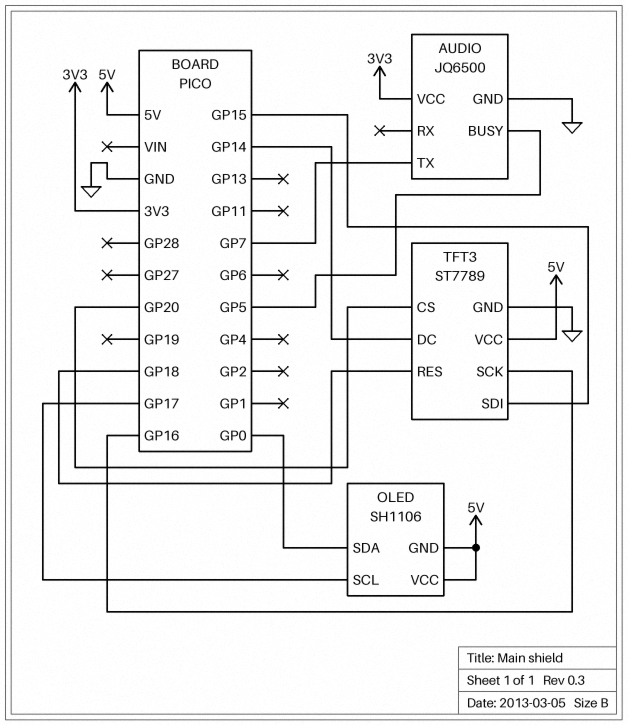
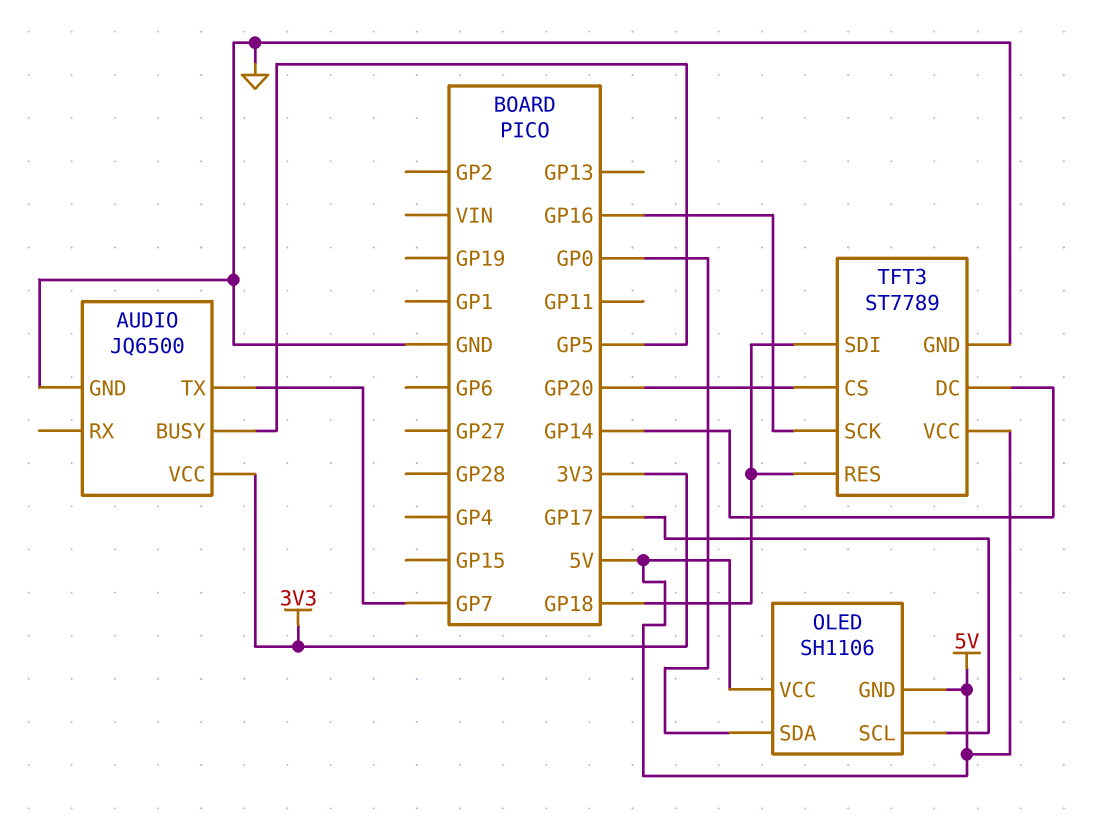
TFT3 pin SDI: GP15 -> GP18

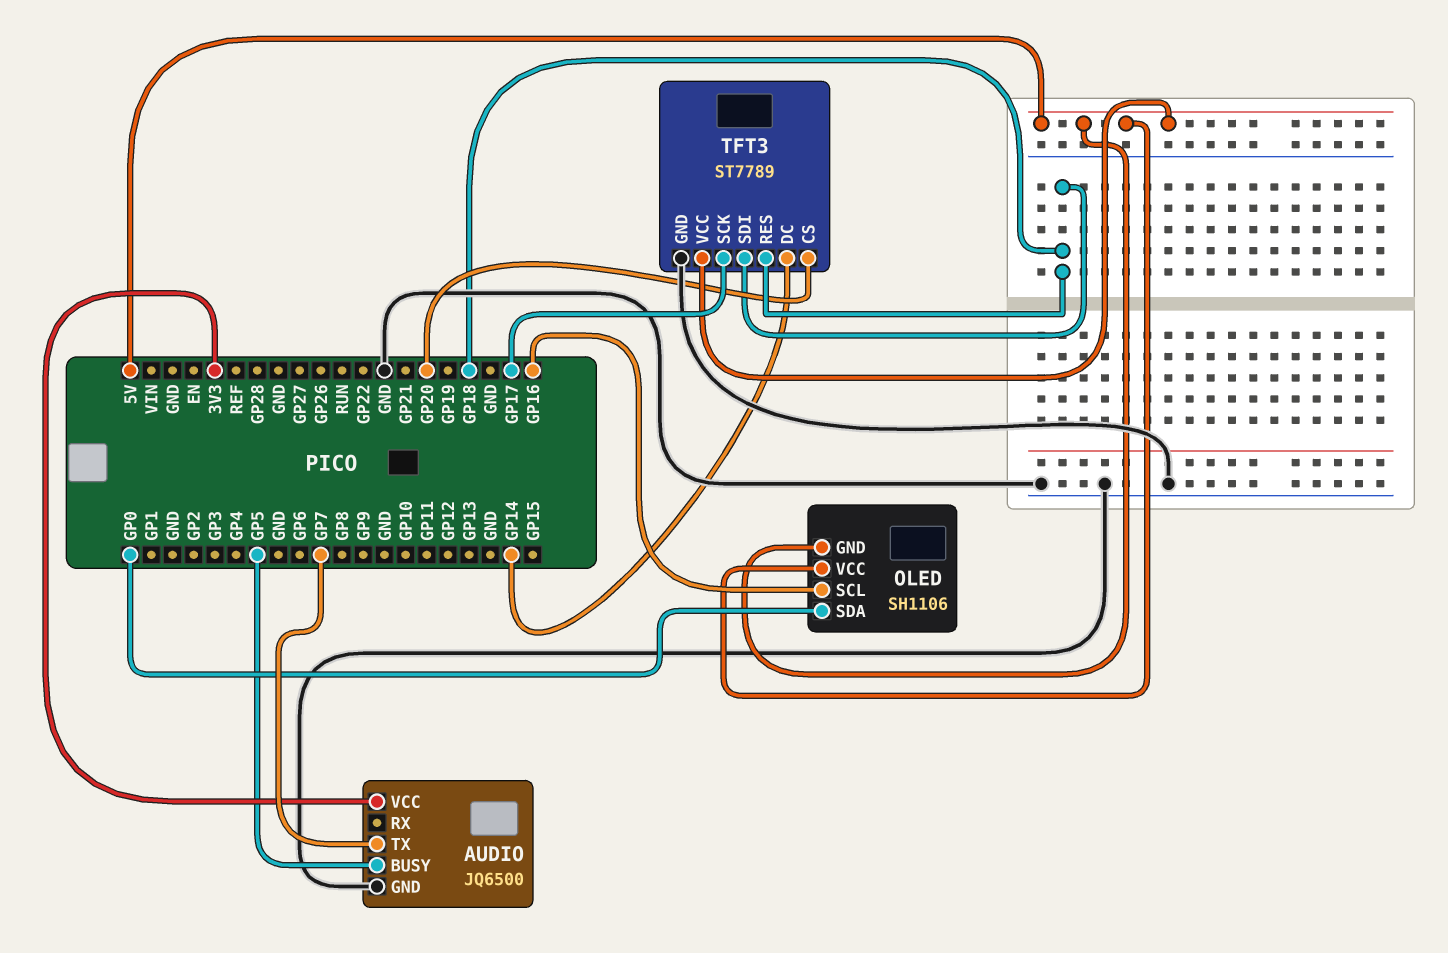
OLED pin SCL: GP17 -> GP16
TFT3 pin SCK: GP16 -> GP17

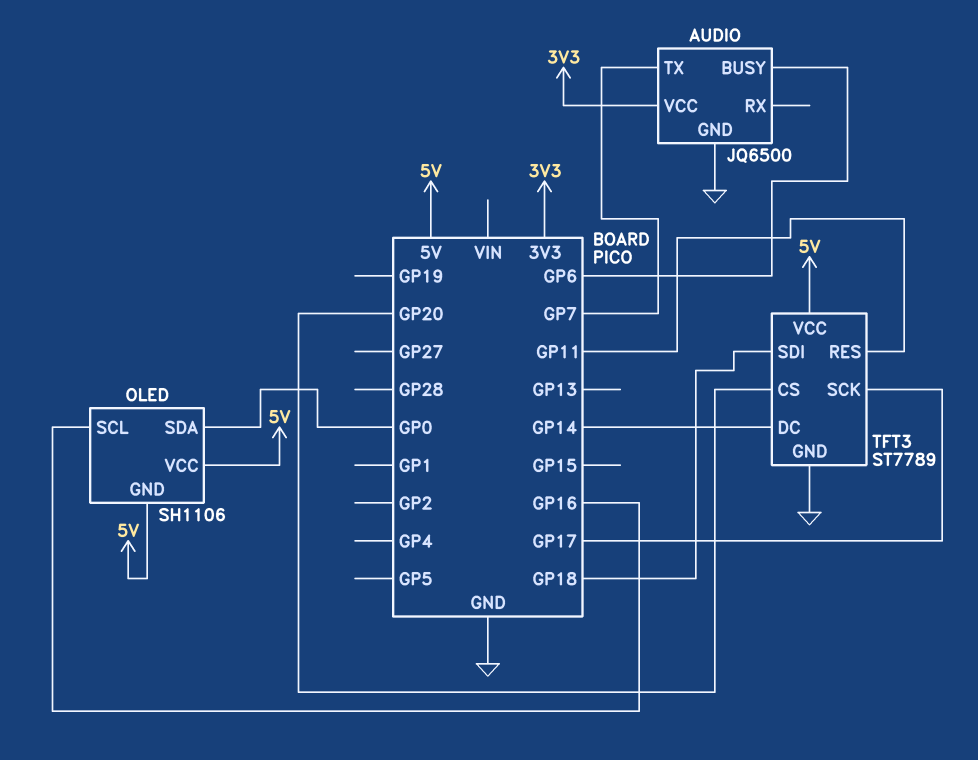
AUDIO pin BUSY: GP5 -> GP6
TFT3 pin RES: GP18 -> GP11

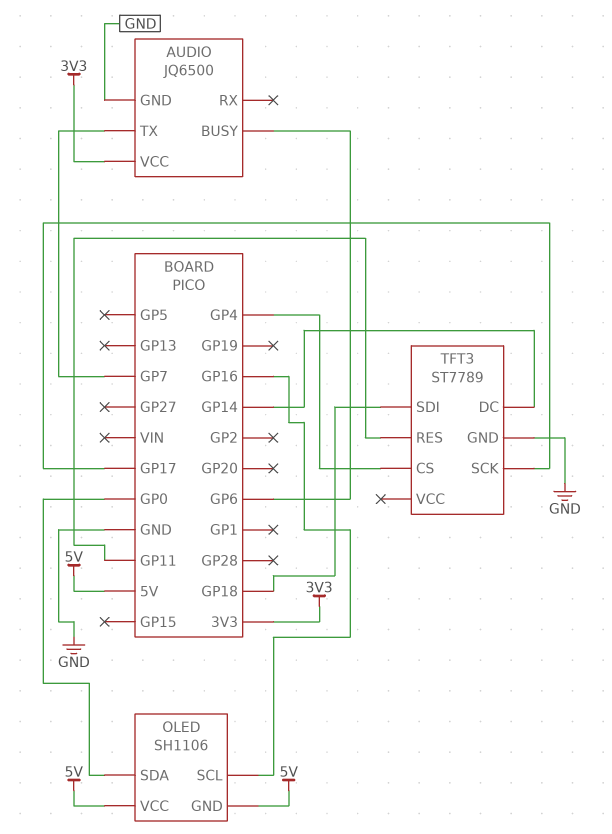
TFT3 pin CS: GP20 -> GP4
TFT3 pin VCC: 5V -> none

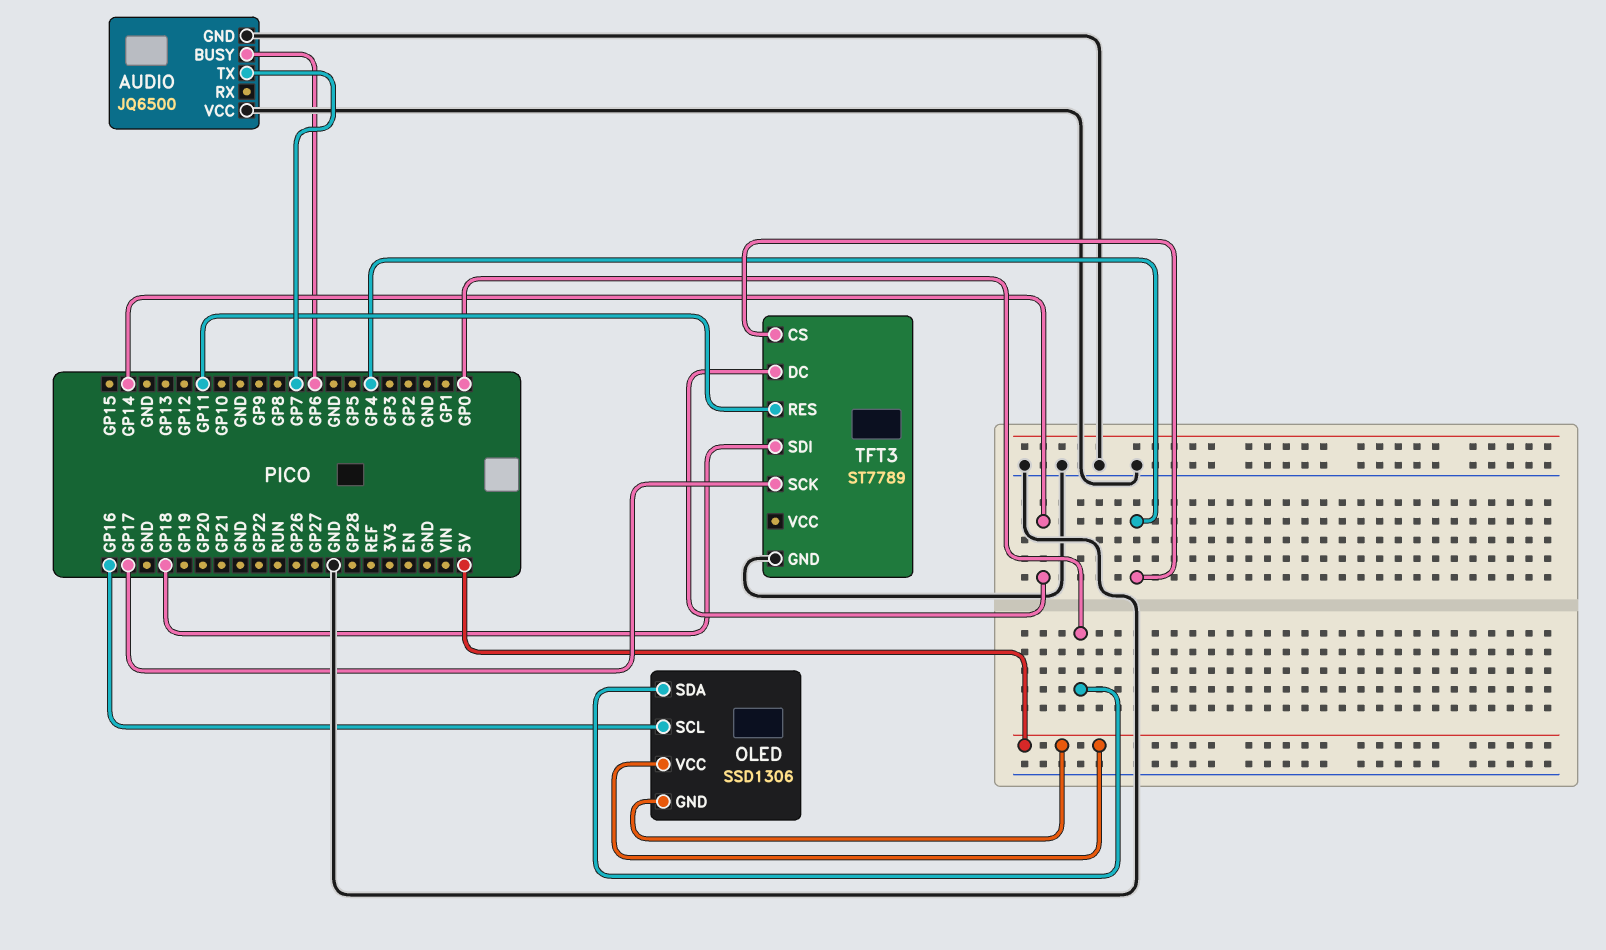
AUDIO pin VCC: 3V3 -> GND
OLED: SH1106 -> SSD1306

